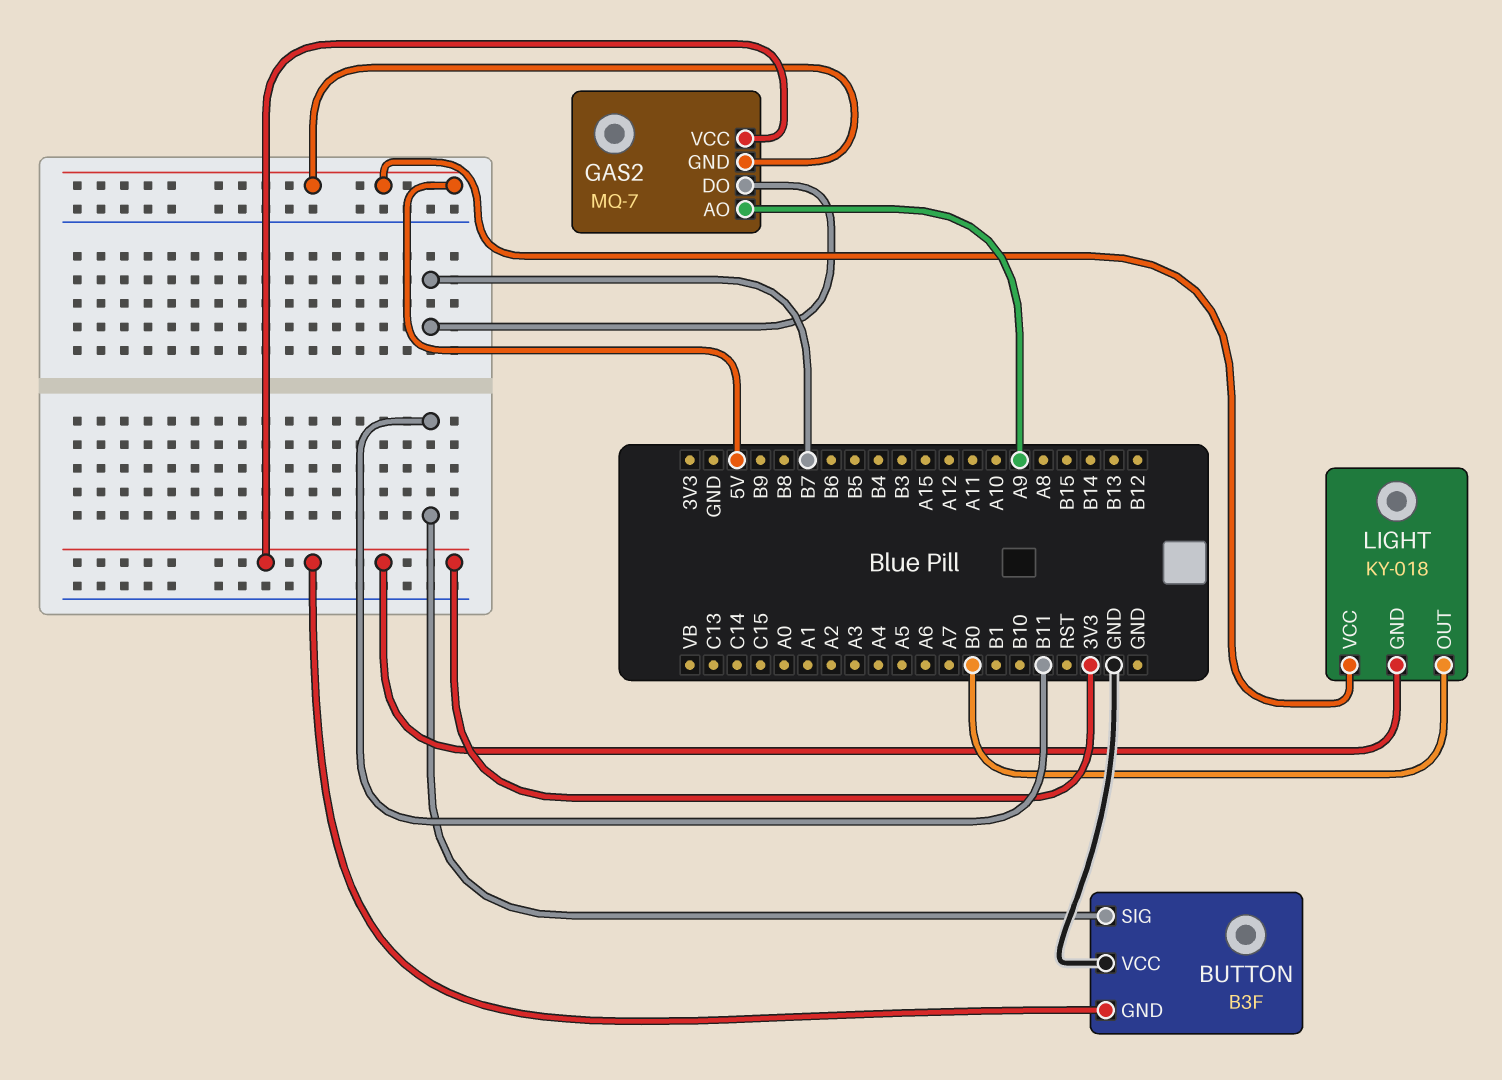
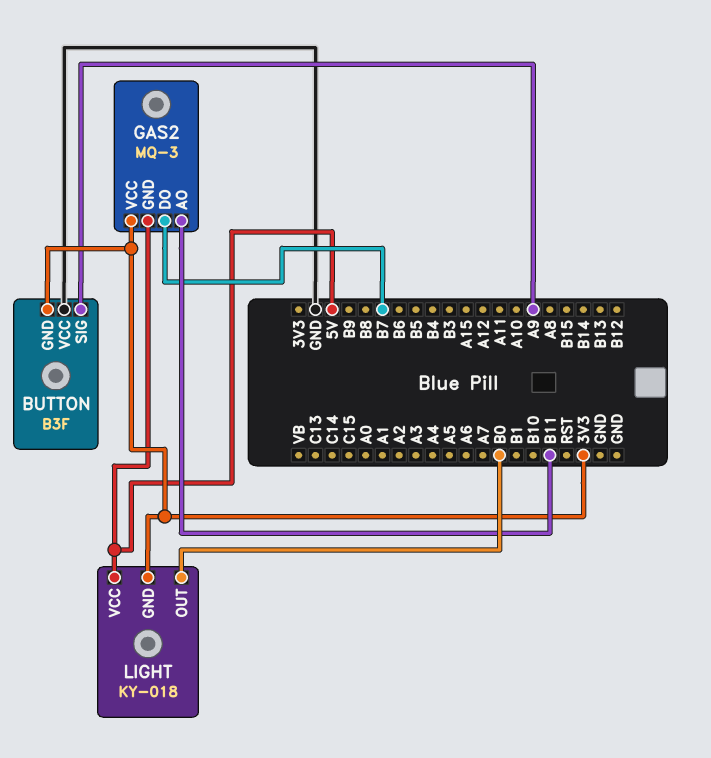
BUTTON pin SIG: B11 -> A9
GAS2: MQ-7 -> MQ-3
GAS2 pin AO: A9 -> B11

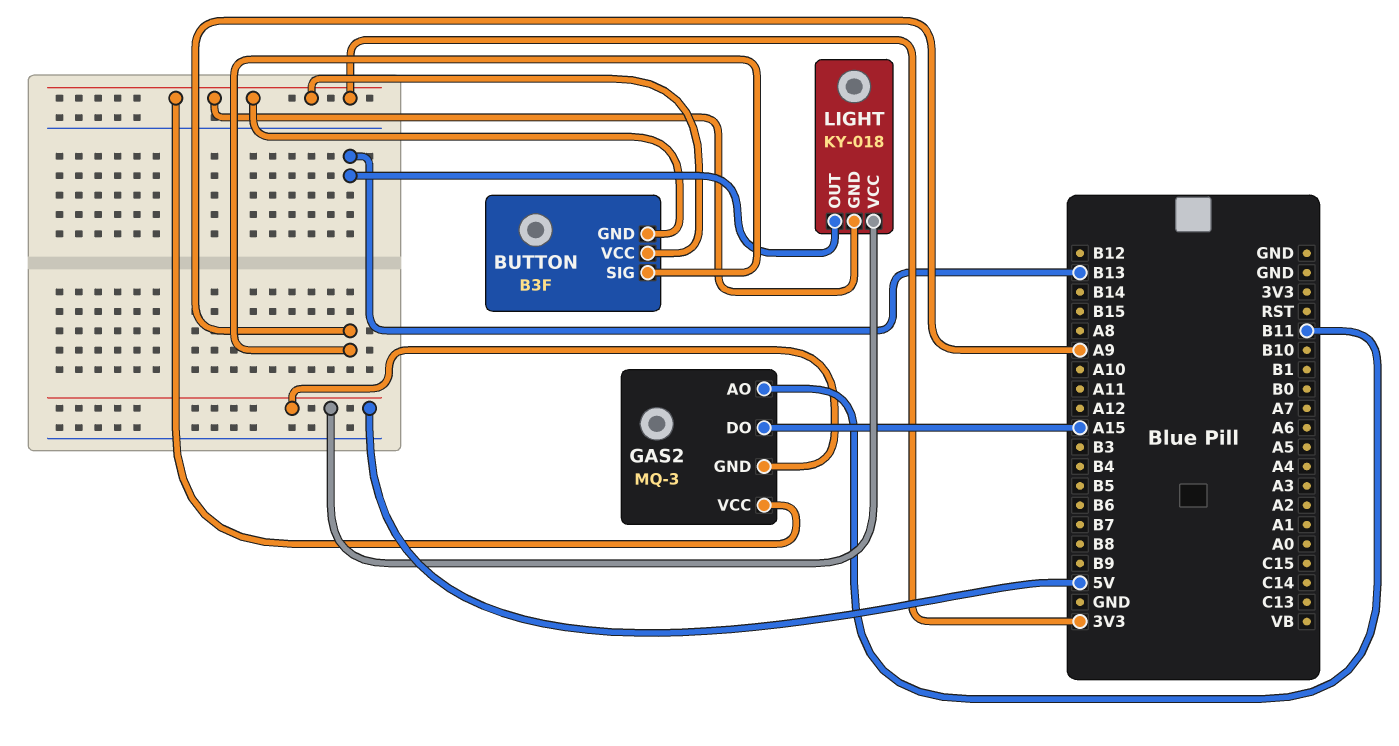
BUTTON pin VCC: GND -> 3V3
GAS2 pin DO: B7 -> A15
LIGHT pin OUT: B0 -> B13

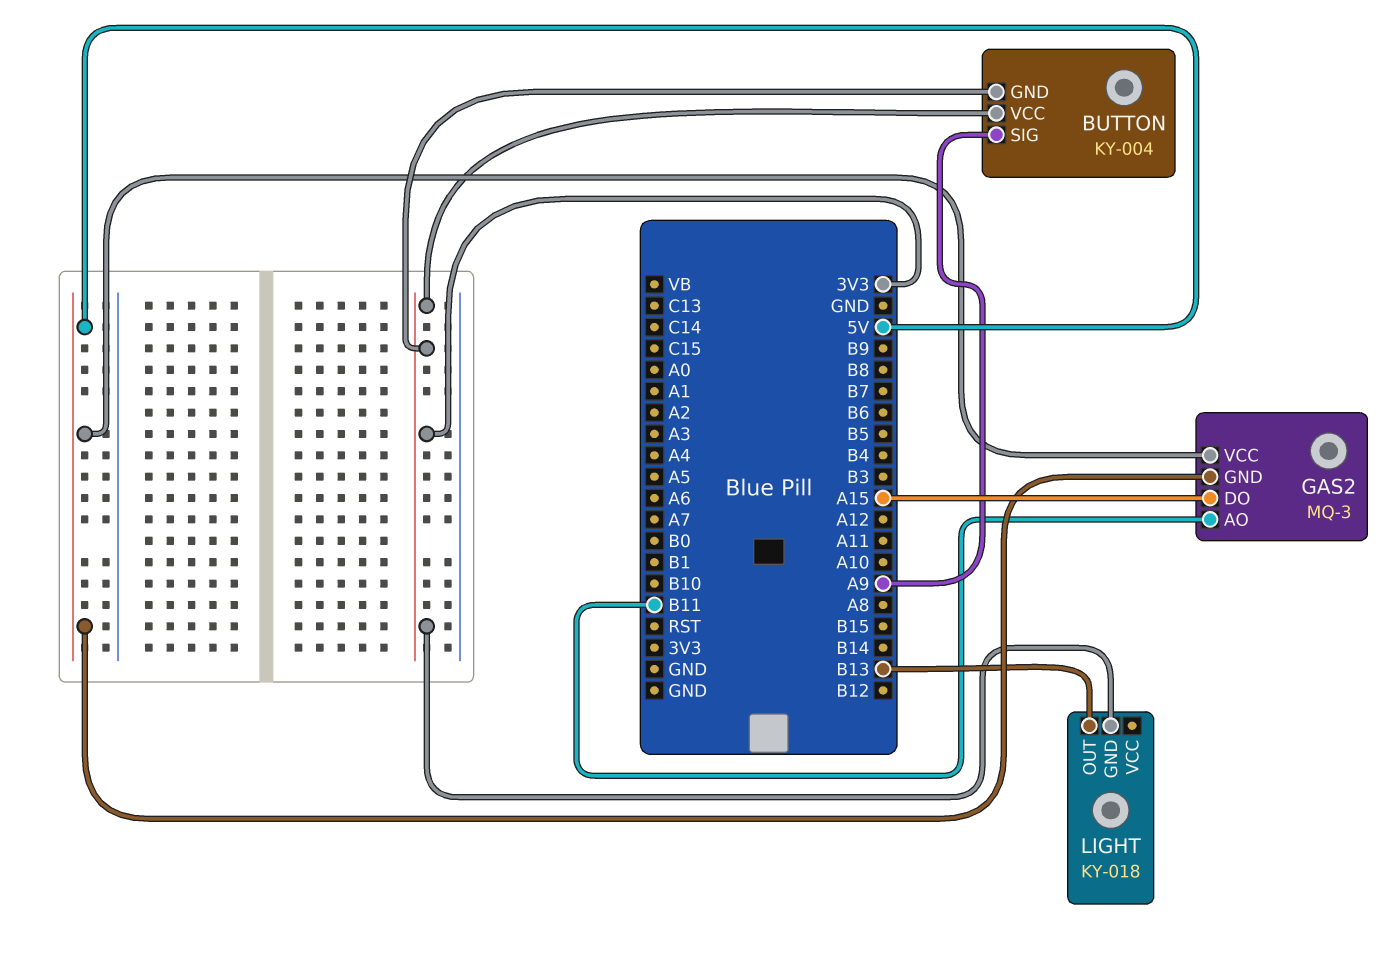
BUTTON: B3F -> KY-004
GAS2 pin VCC: 3V3 -> 5V
LIGHT pin VCC: 5V -> none

